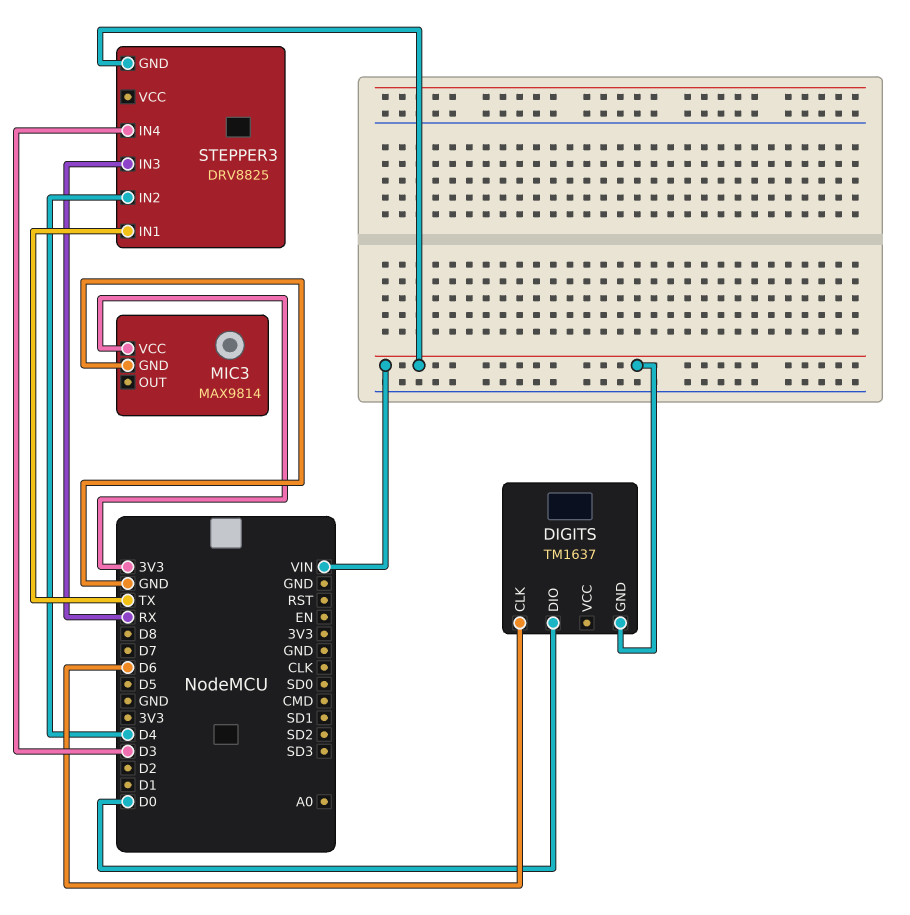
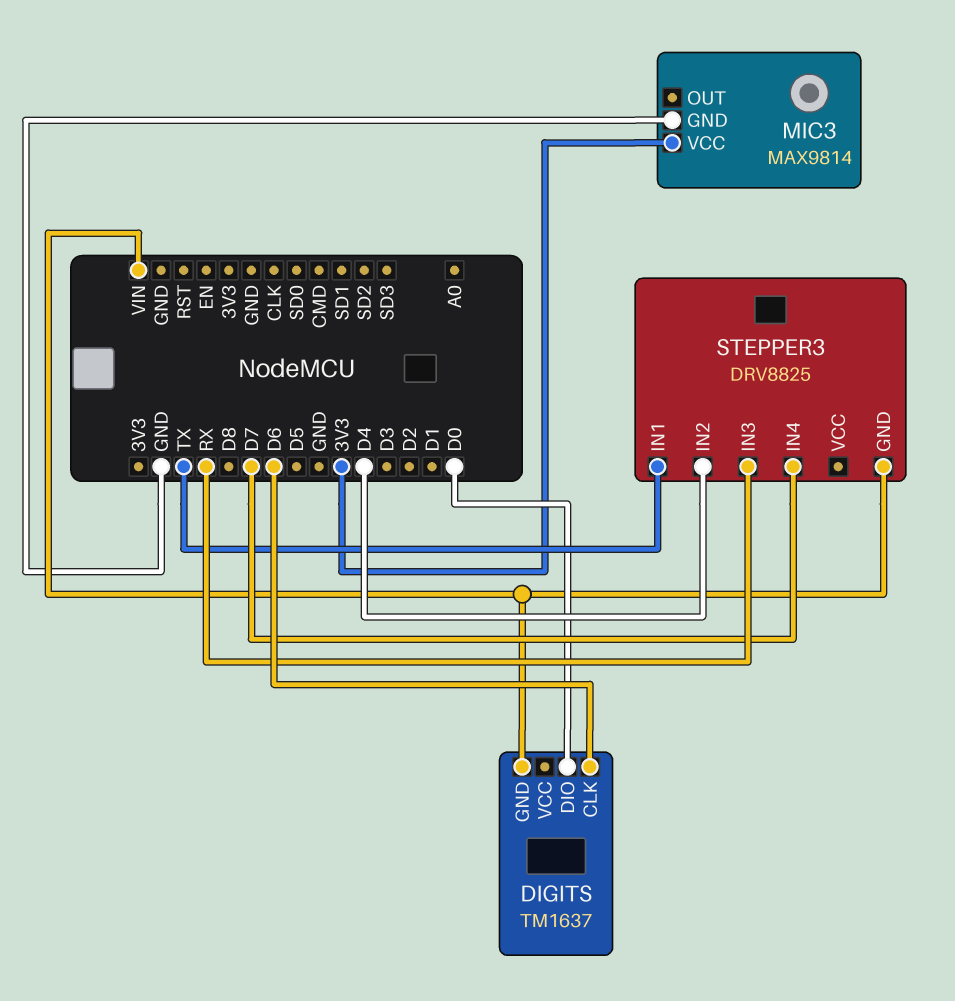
STEPPER3 pin IN4: D3 -> D7

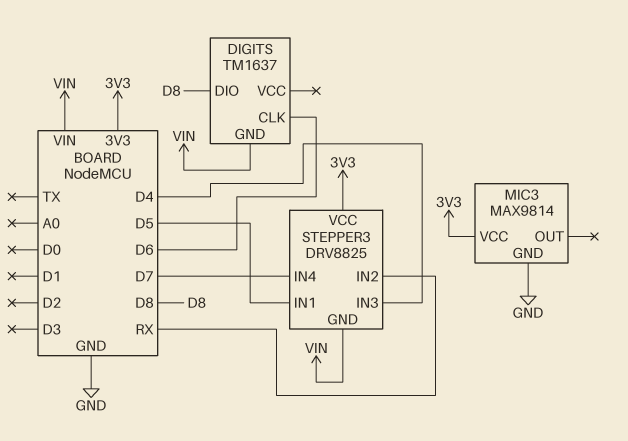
DIGITS pin DIO: D0 -> D8
STEPPER3 pin IN1: TX -> D5
STEPPER3 pin IN2: D4 -> RX
STEPPER3 pin IN3: RX -> D4
STEPPER3 pin VCC: none -> 3V3

